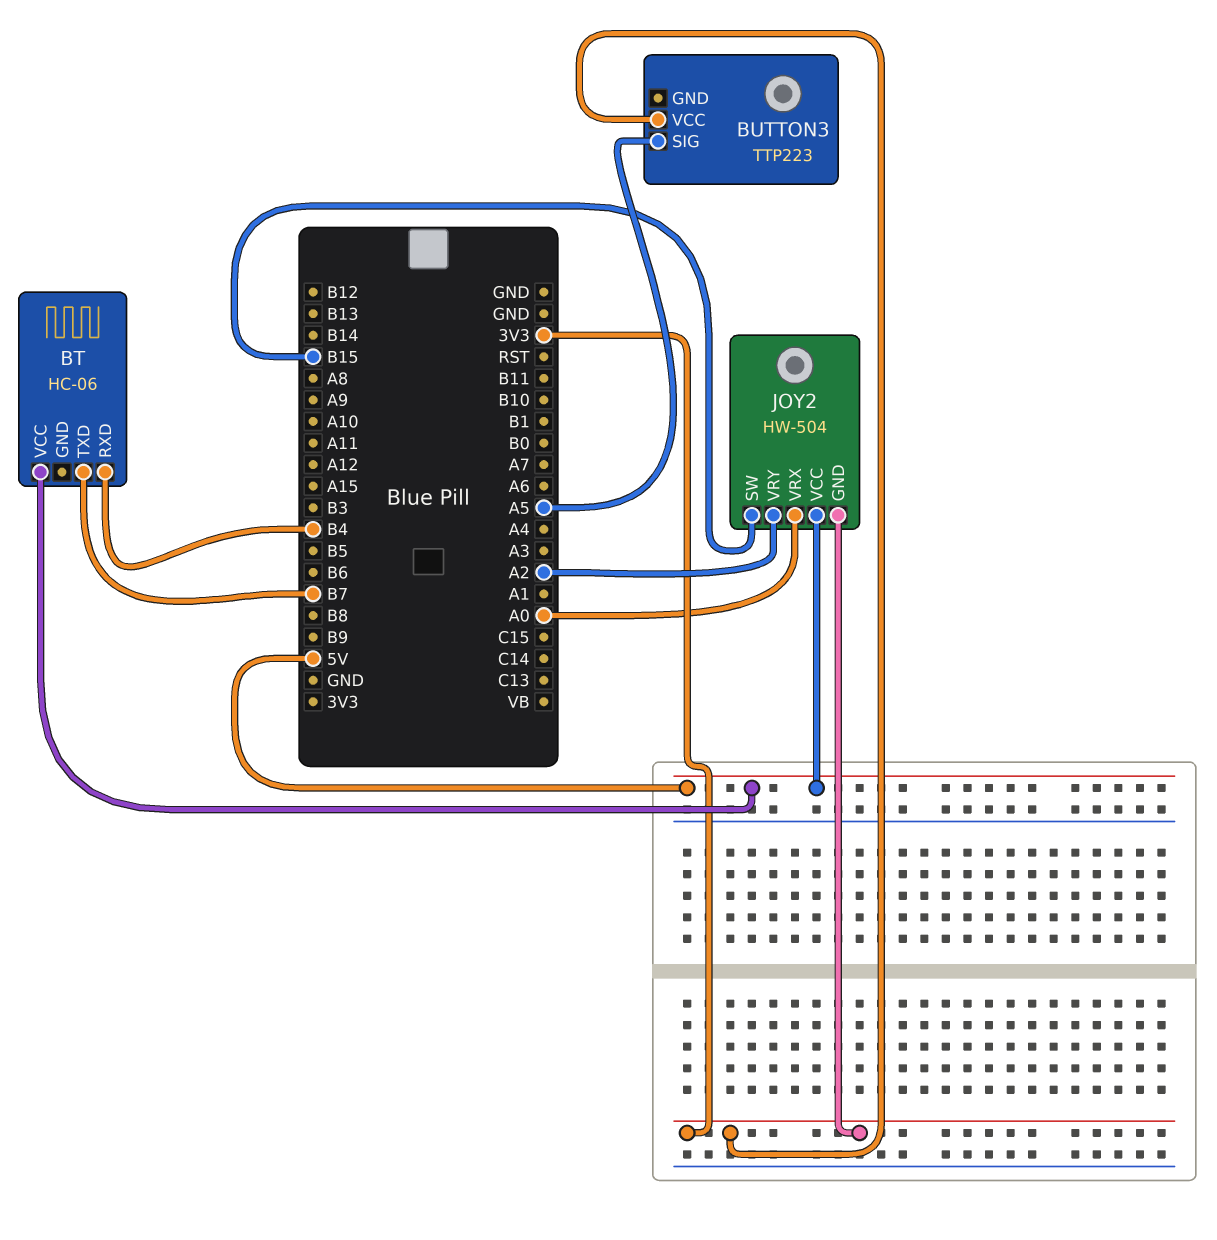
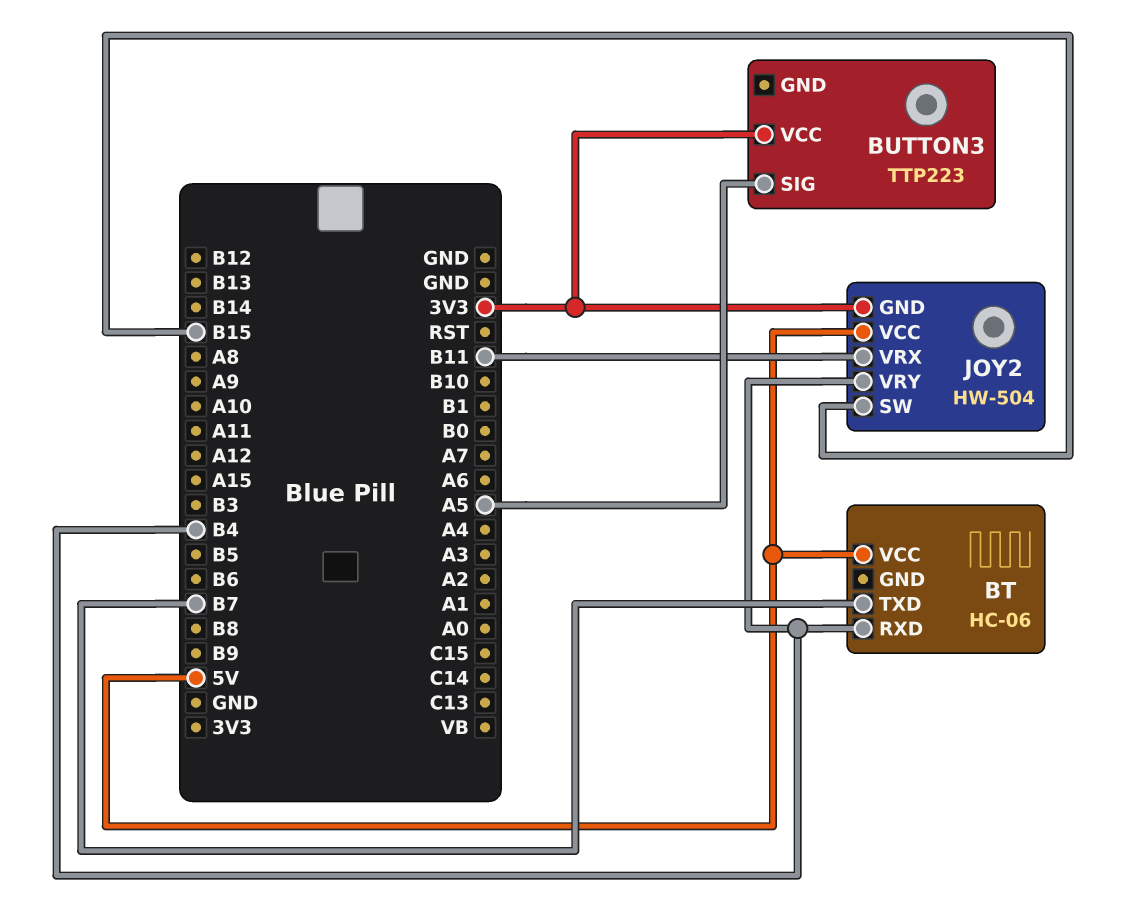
JOY2 pin VRX: A0 -> B11
JOY2 pin VRY: A2 -> B4

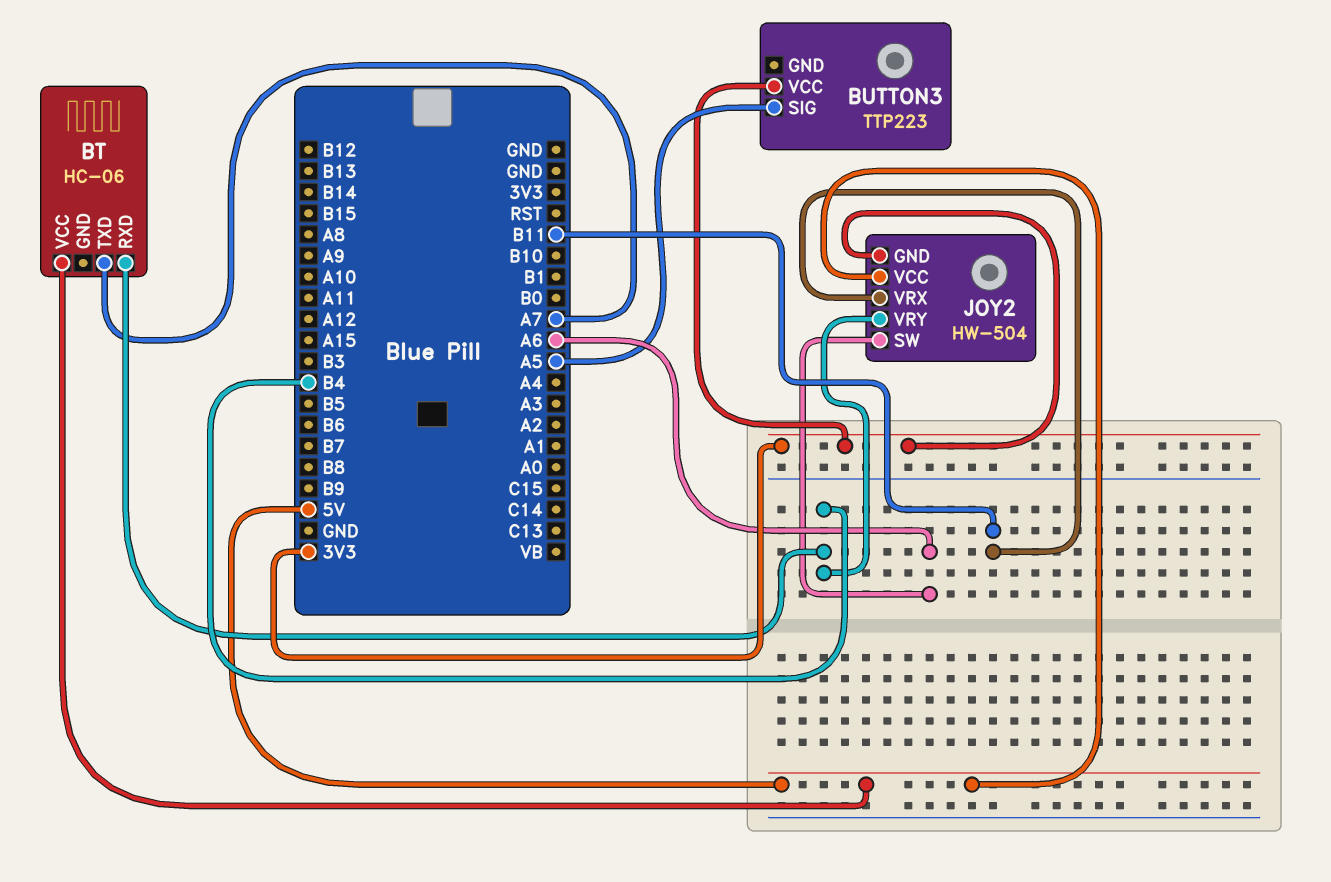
BT pin TXD: B7 -> A7
JOY2 pin SW: B15 -> A6

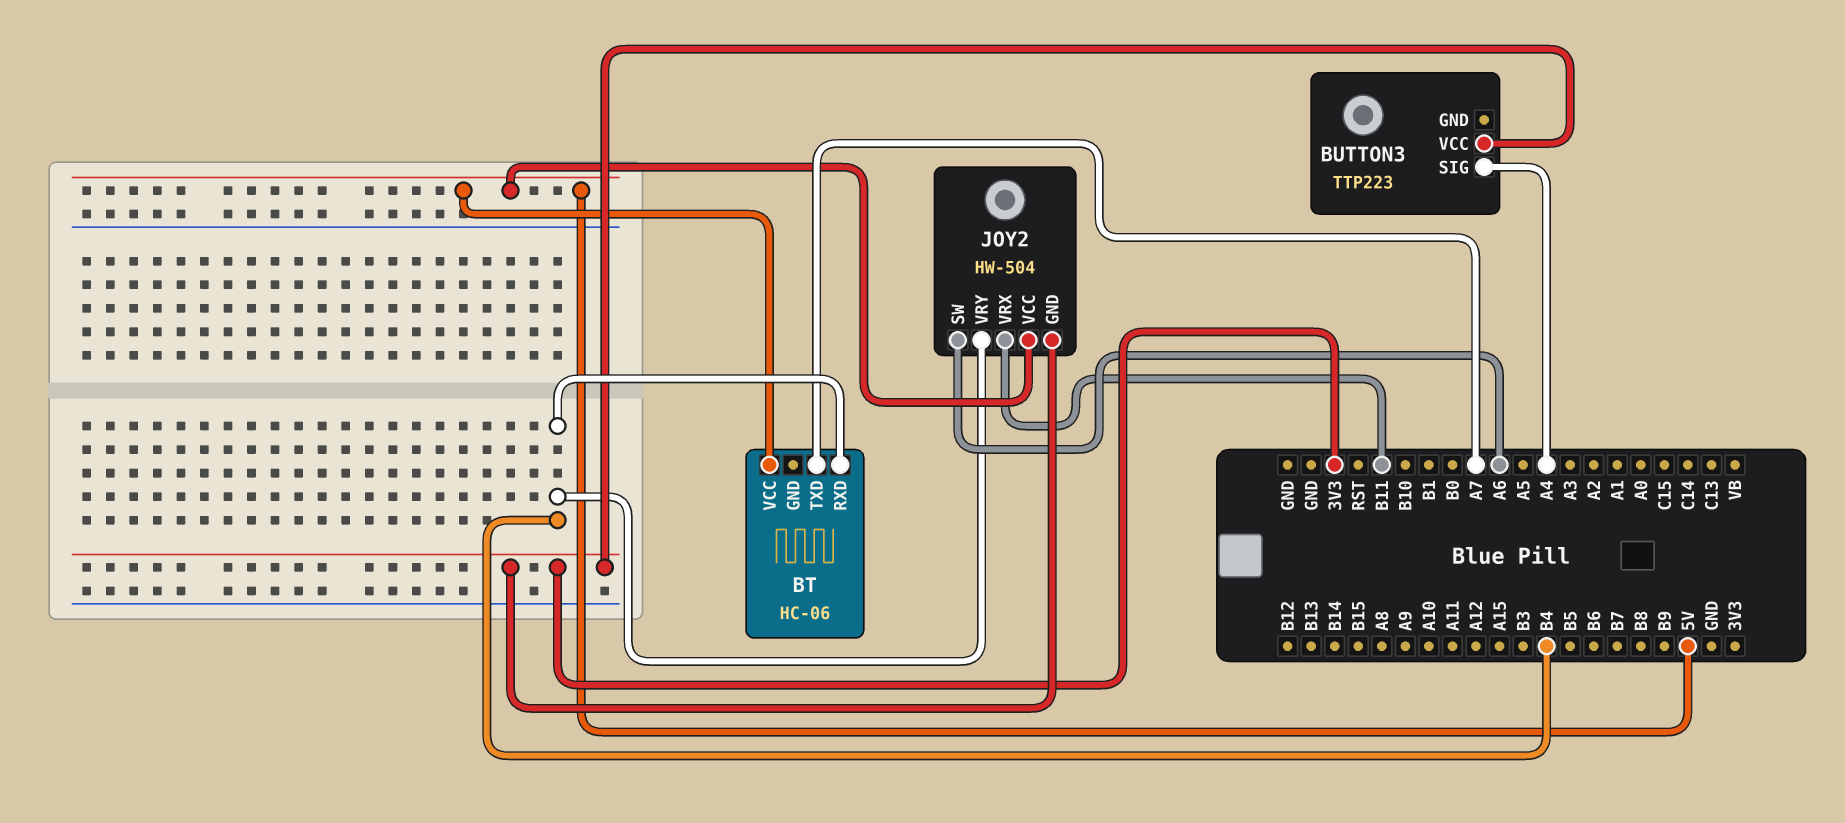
BUTTON3 pin SIG: A5 -> A4

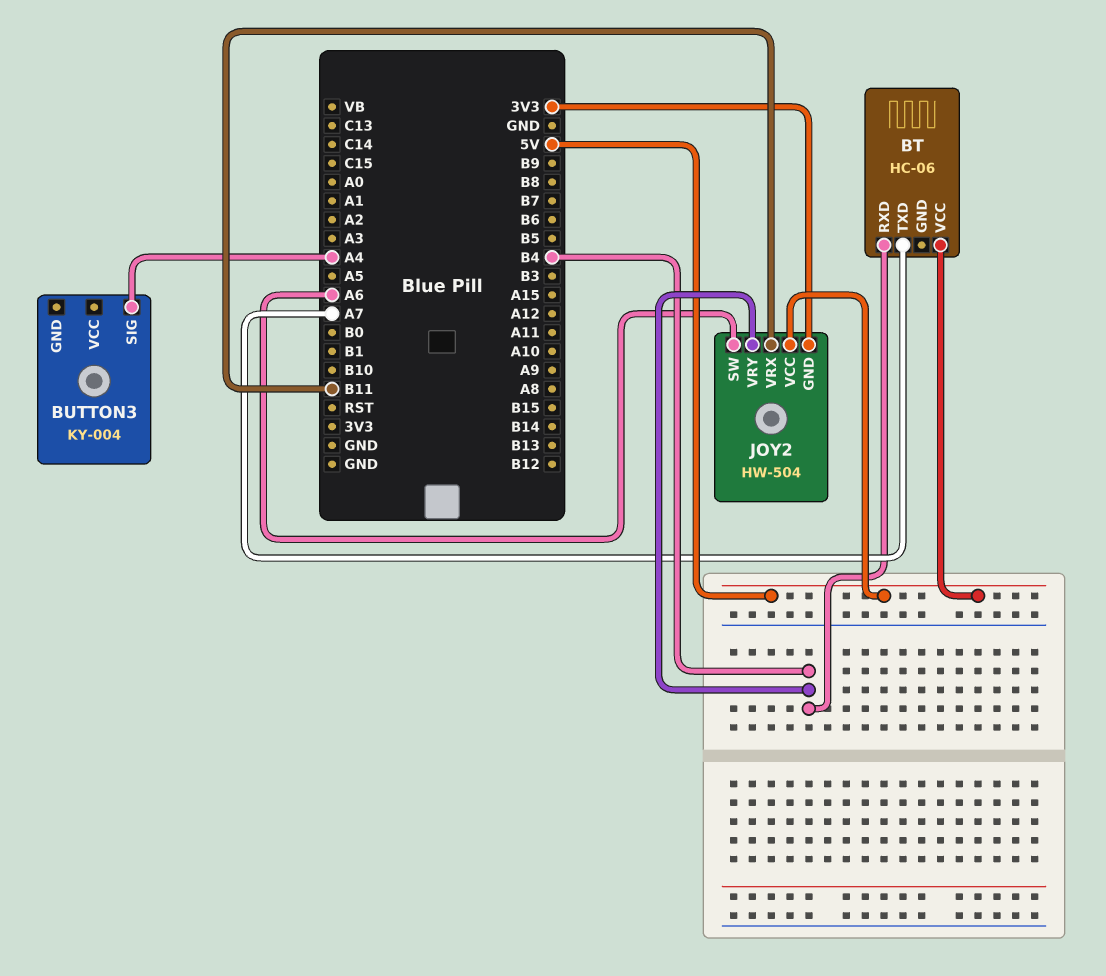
BUTTON3: TTP223 -> KY-004
BUTTON3 pin VCC: 3V3 -> none

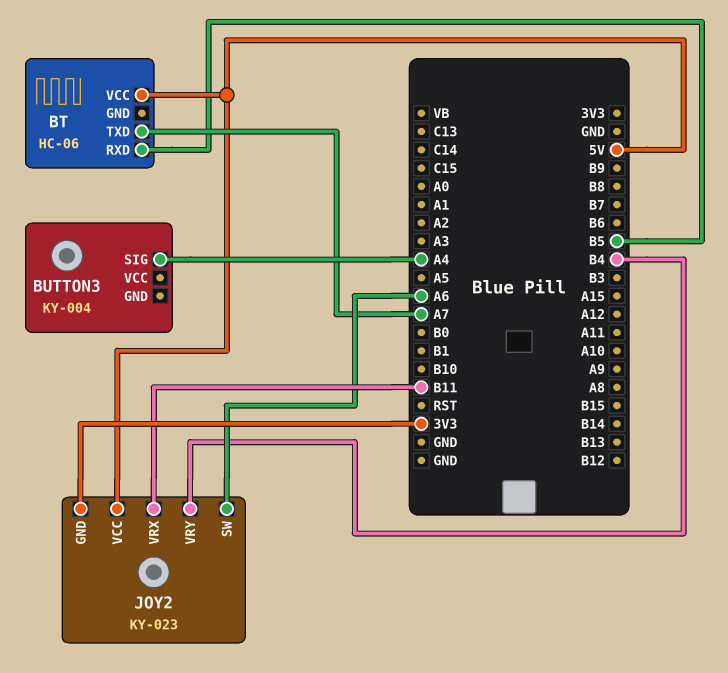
BT pin RXD: B4 -> B5
JOY2: HW-504 -> KY-023

